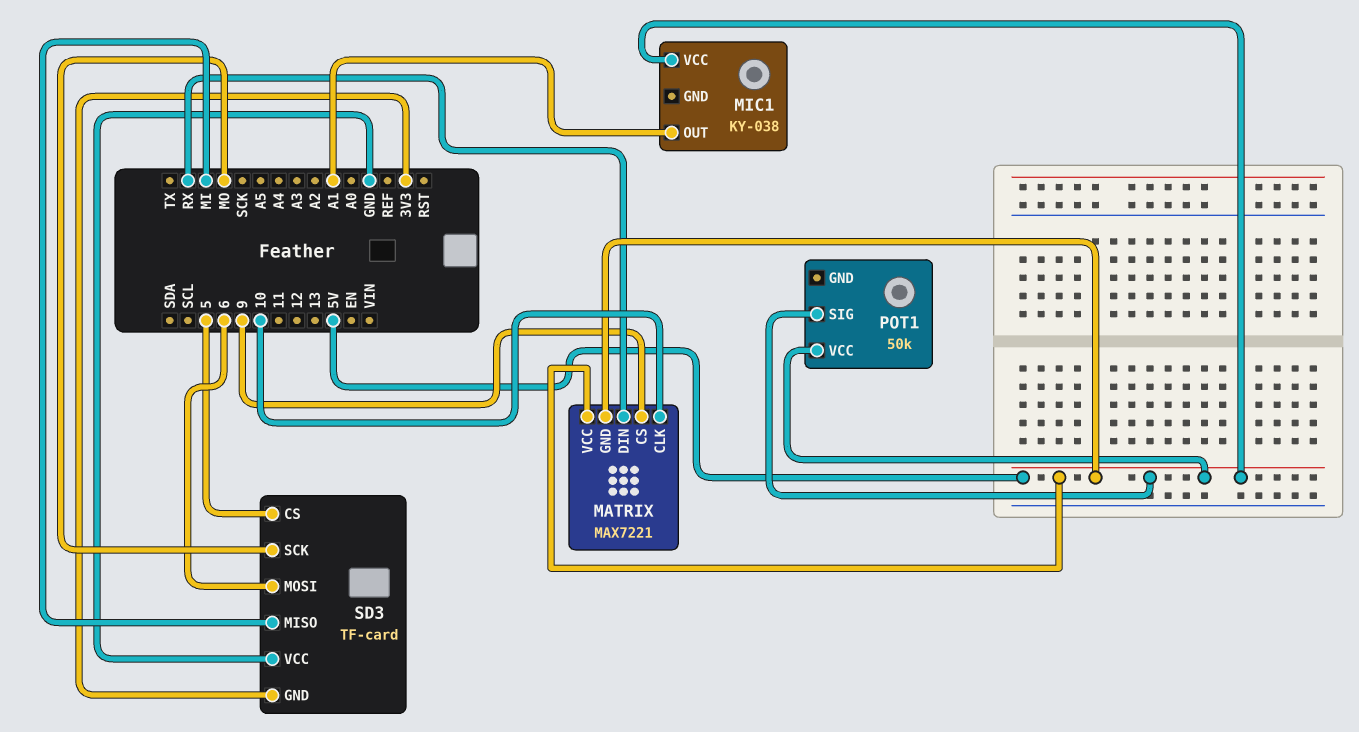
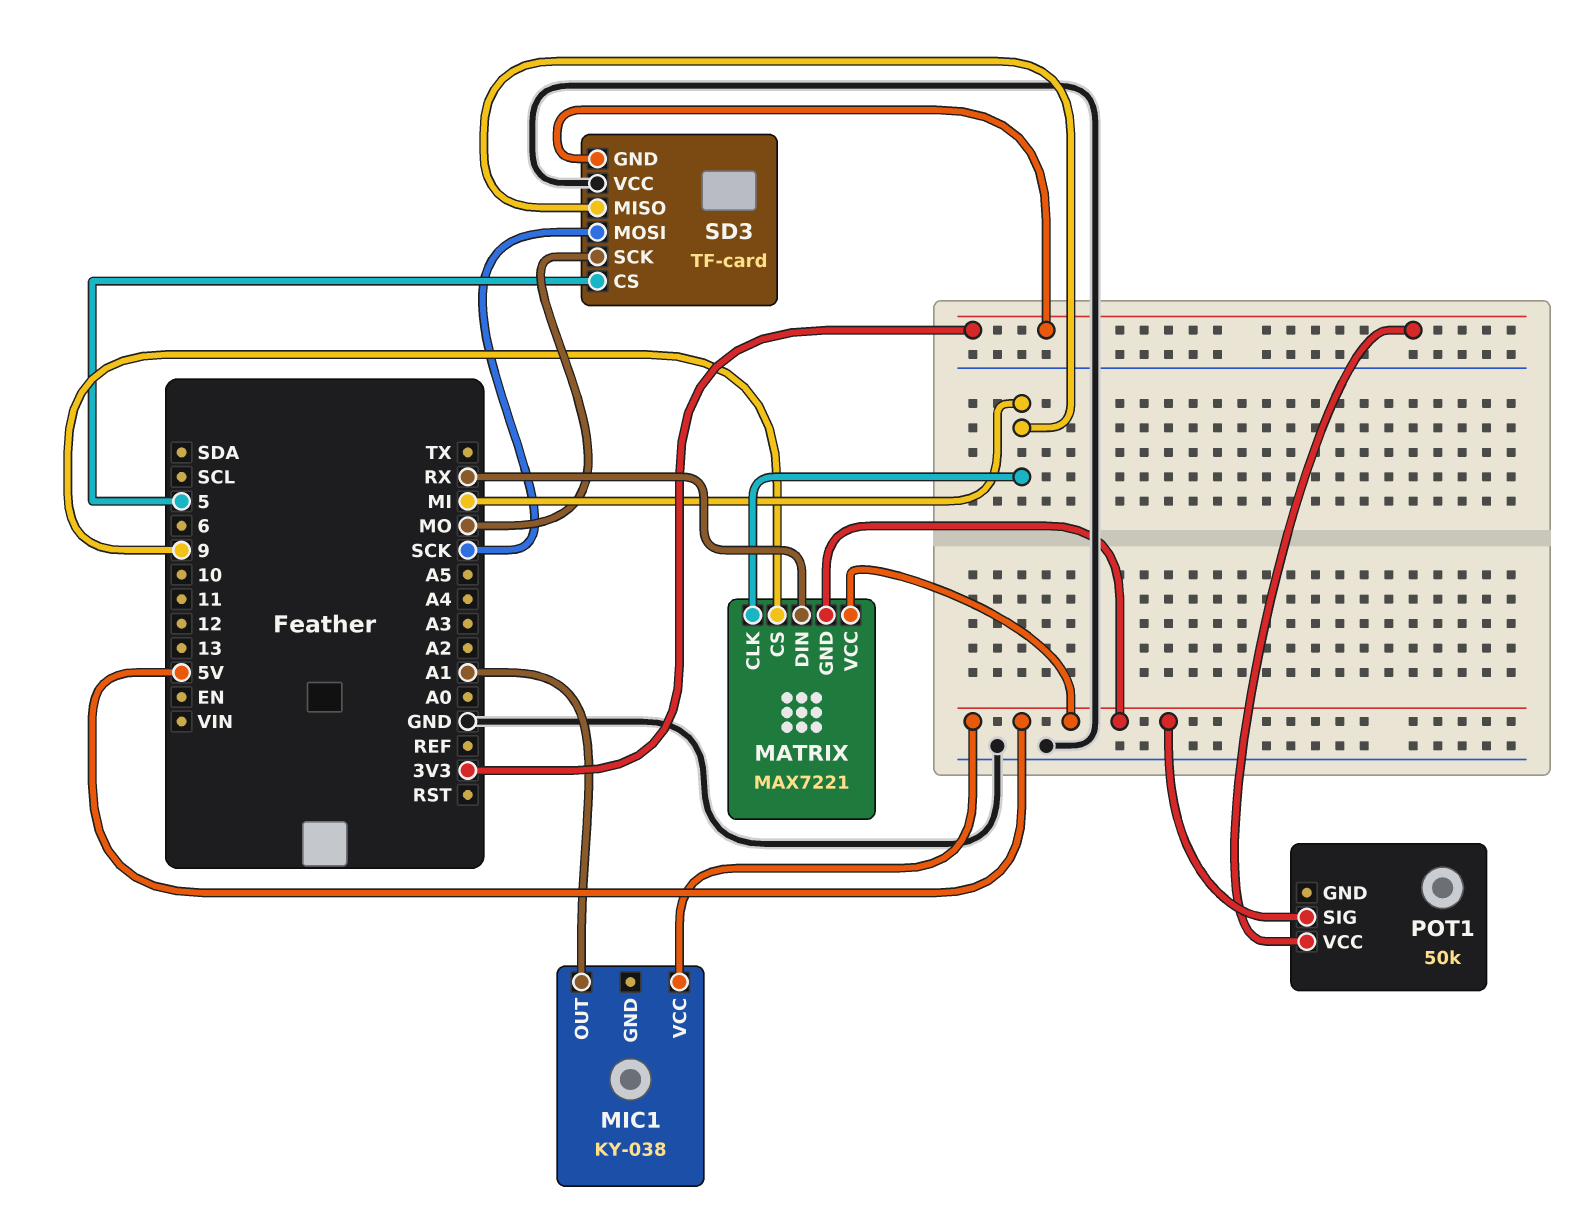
MATRIX pin CLK: 10 -> MI
POT1 pin VCC: 5V -> 3V3
SD3 pin MOSI: 6 -> SCK

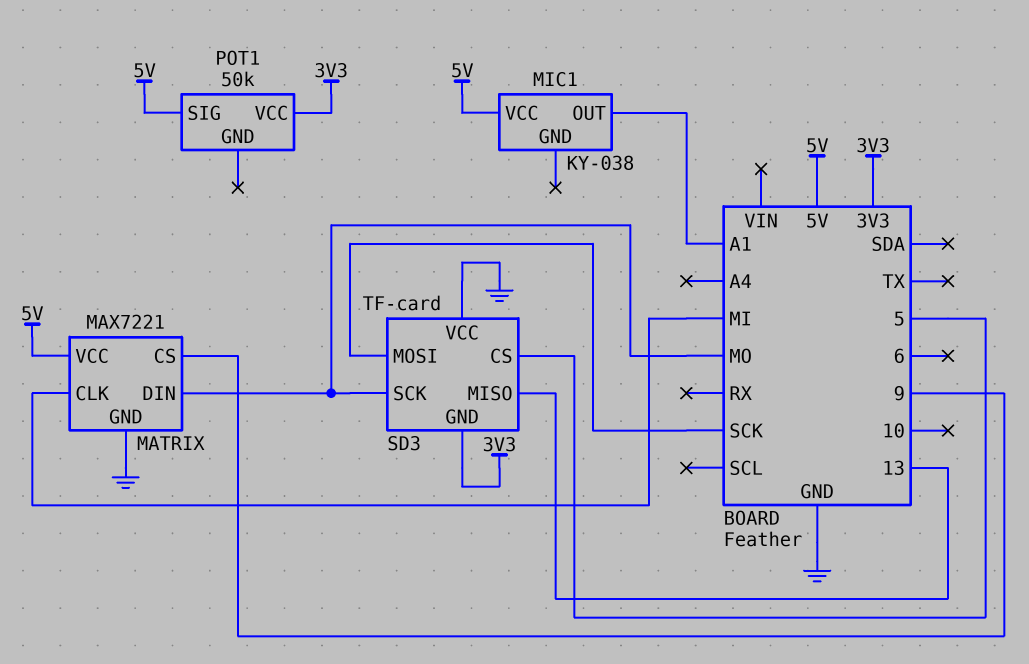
MATRIX pin DIN: RX -> MO
MATRIX pin GND: 5V -> GND
SD3 pin MISO: MI -> 13

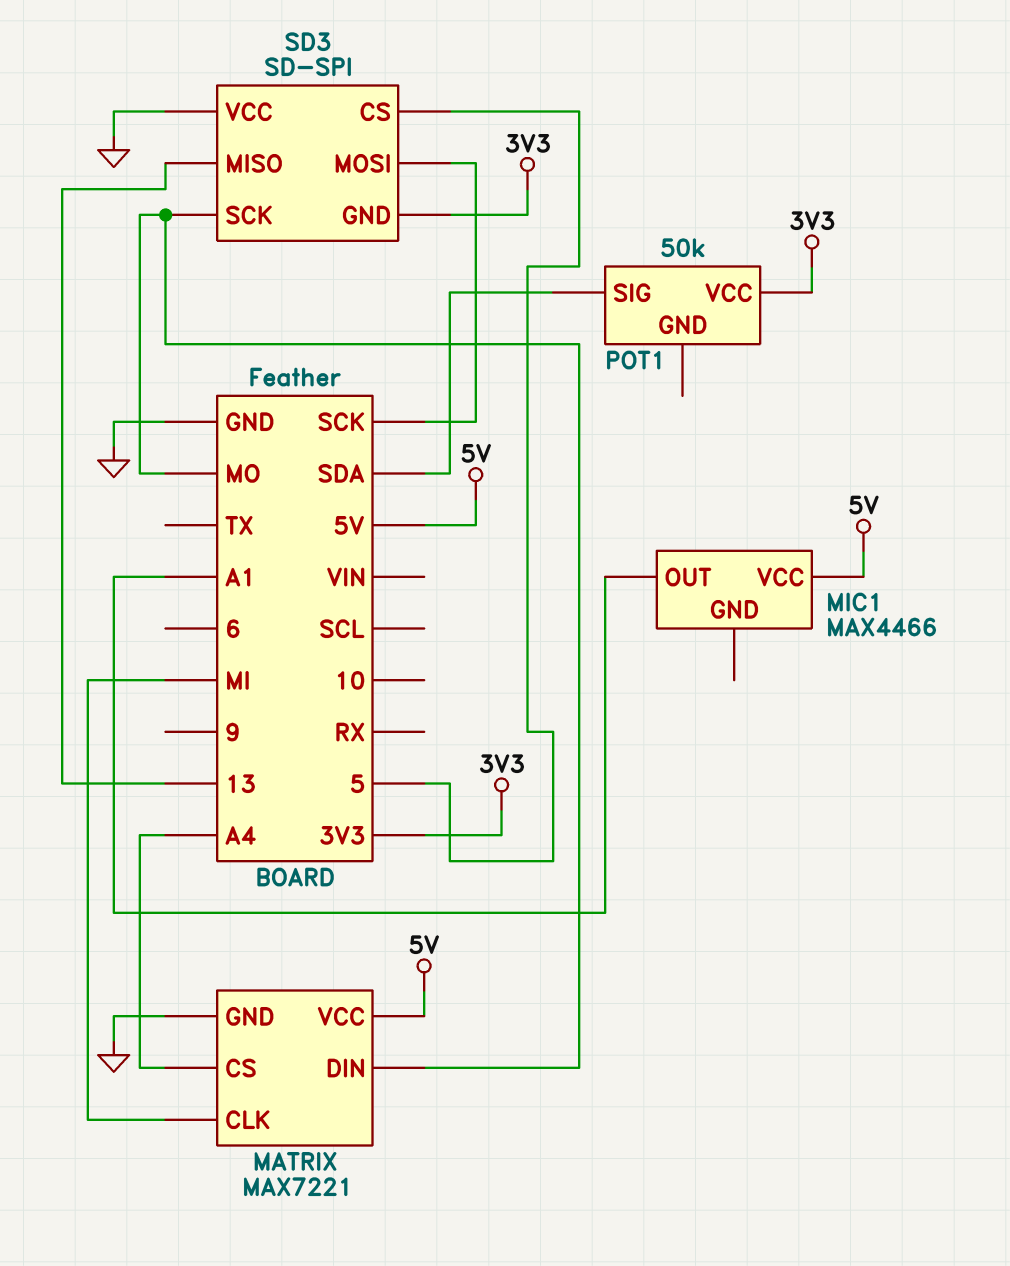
MATRIX pin CS: 9 -> A4
MIC1: KY-038 -> MAX4466
POT1 pin SIG: 5V -> SDA
SD3: TF-card -> SD-SPI

